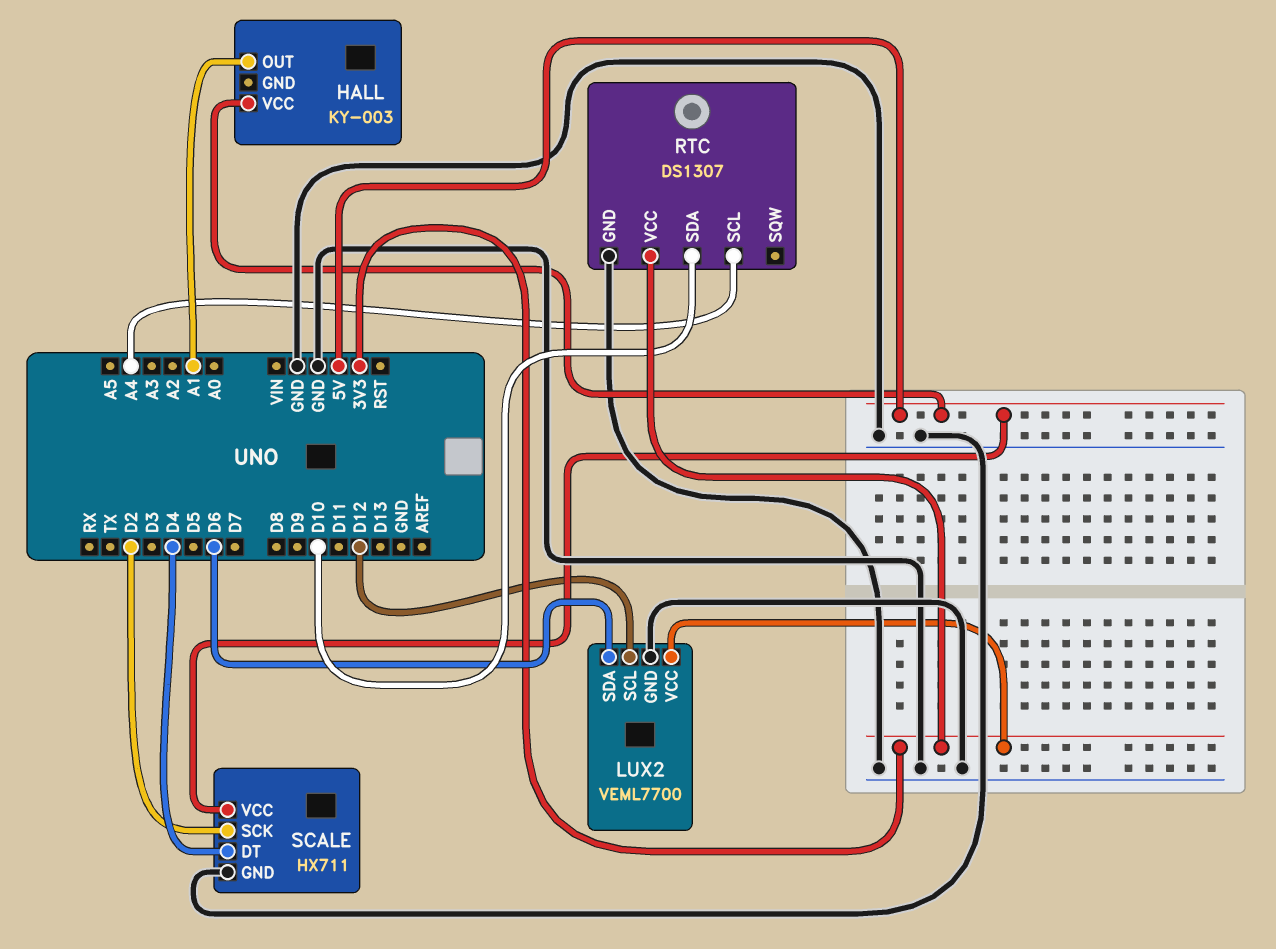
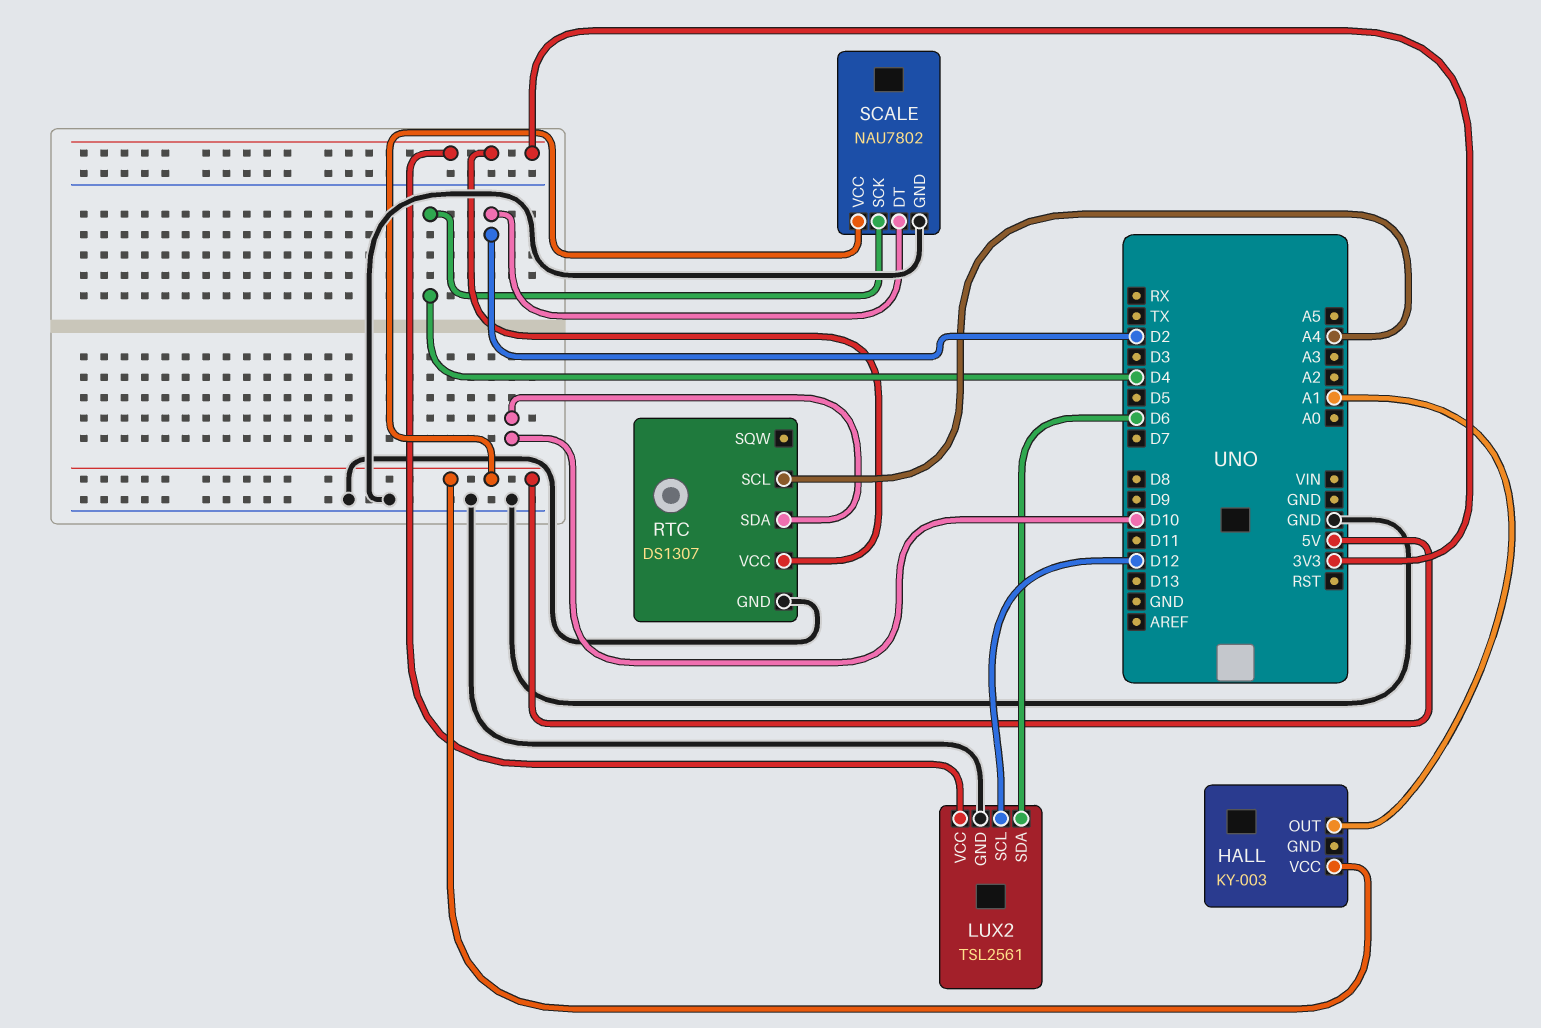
LUX2: VEML7700 -> TSL2561
SCALE: HX711 -> NAU7802
SCALE pin DT: D4 -> D2
SCALE pin SCK: D2 -> D4

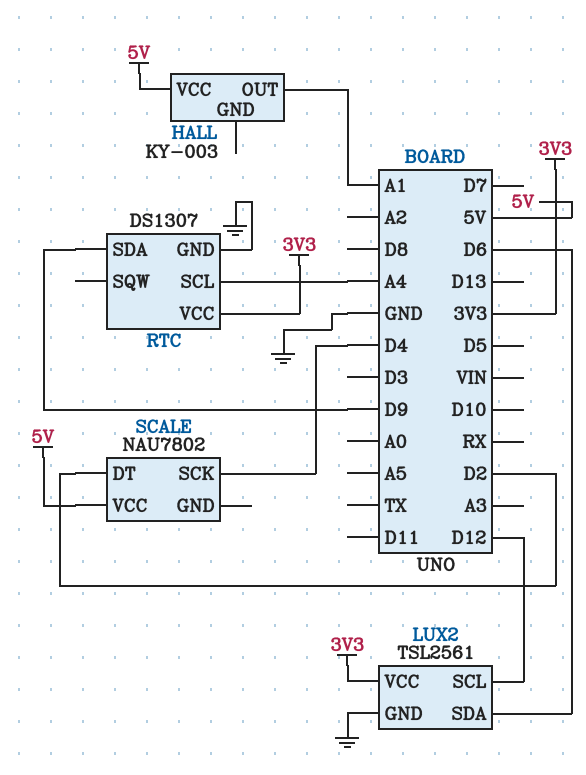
RTC pin SDA: D10 -> D9
SCALE pin GND: GND -> none

